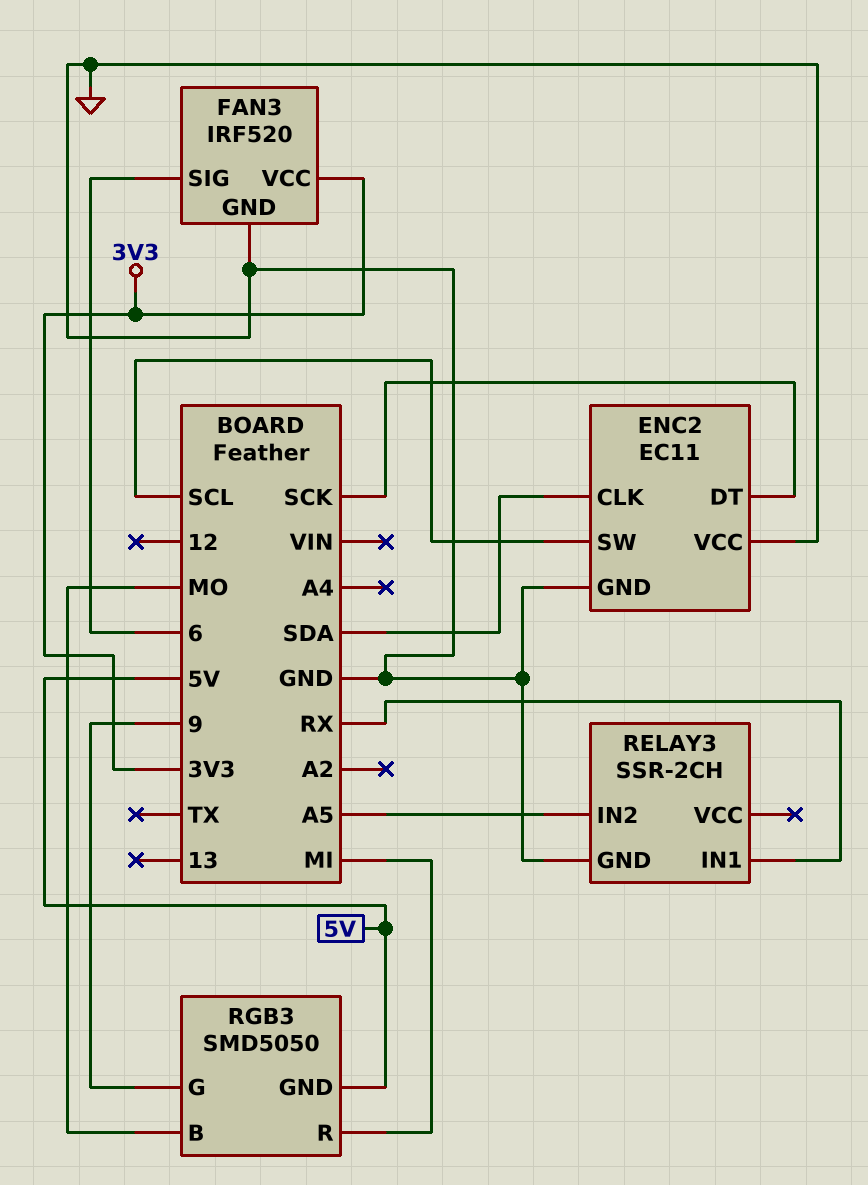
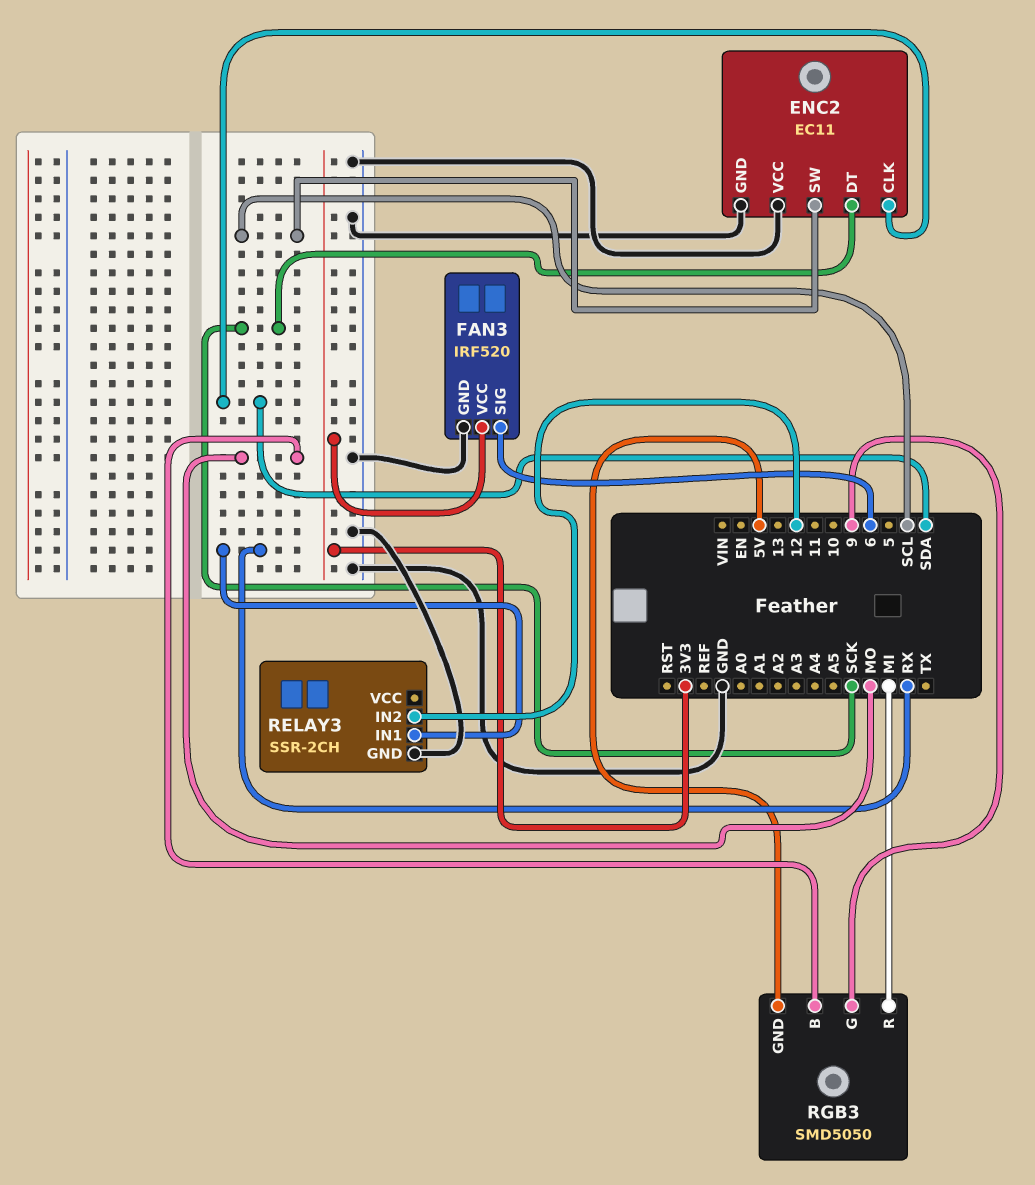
RELAY3 pin IN2: A5 -> 12

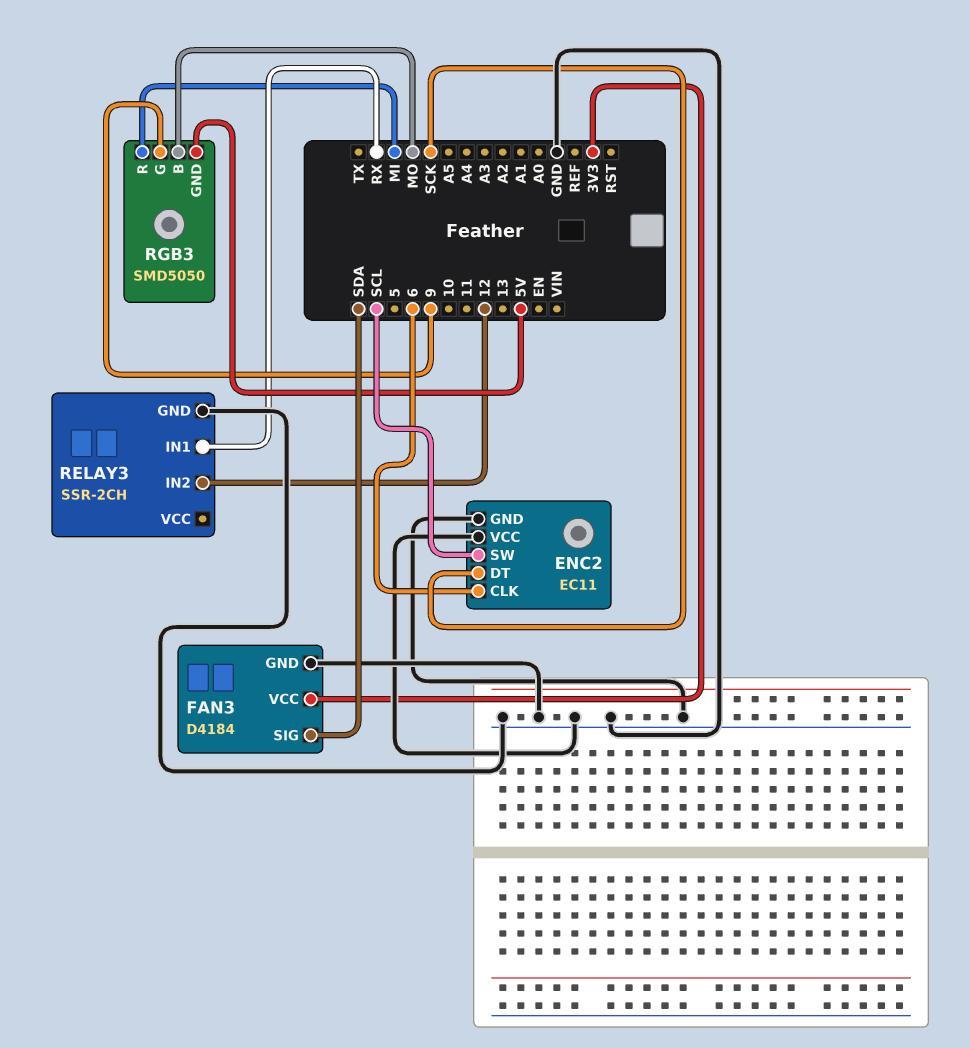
ENC2 pin CLK: SDA -> 6
FAN3: IRF520 -> D4184
FAN3 pin SIG: 6 -> SDA

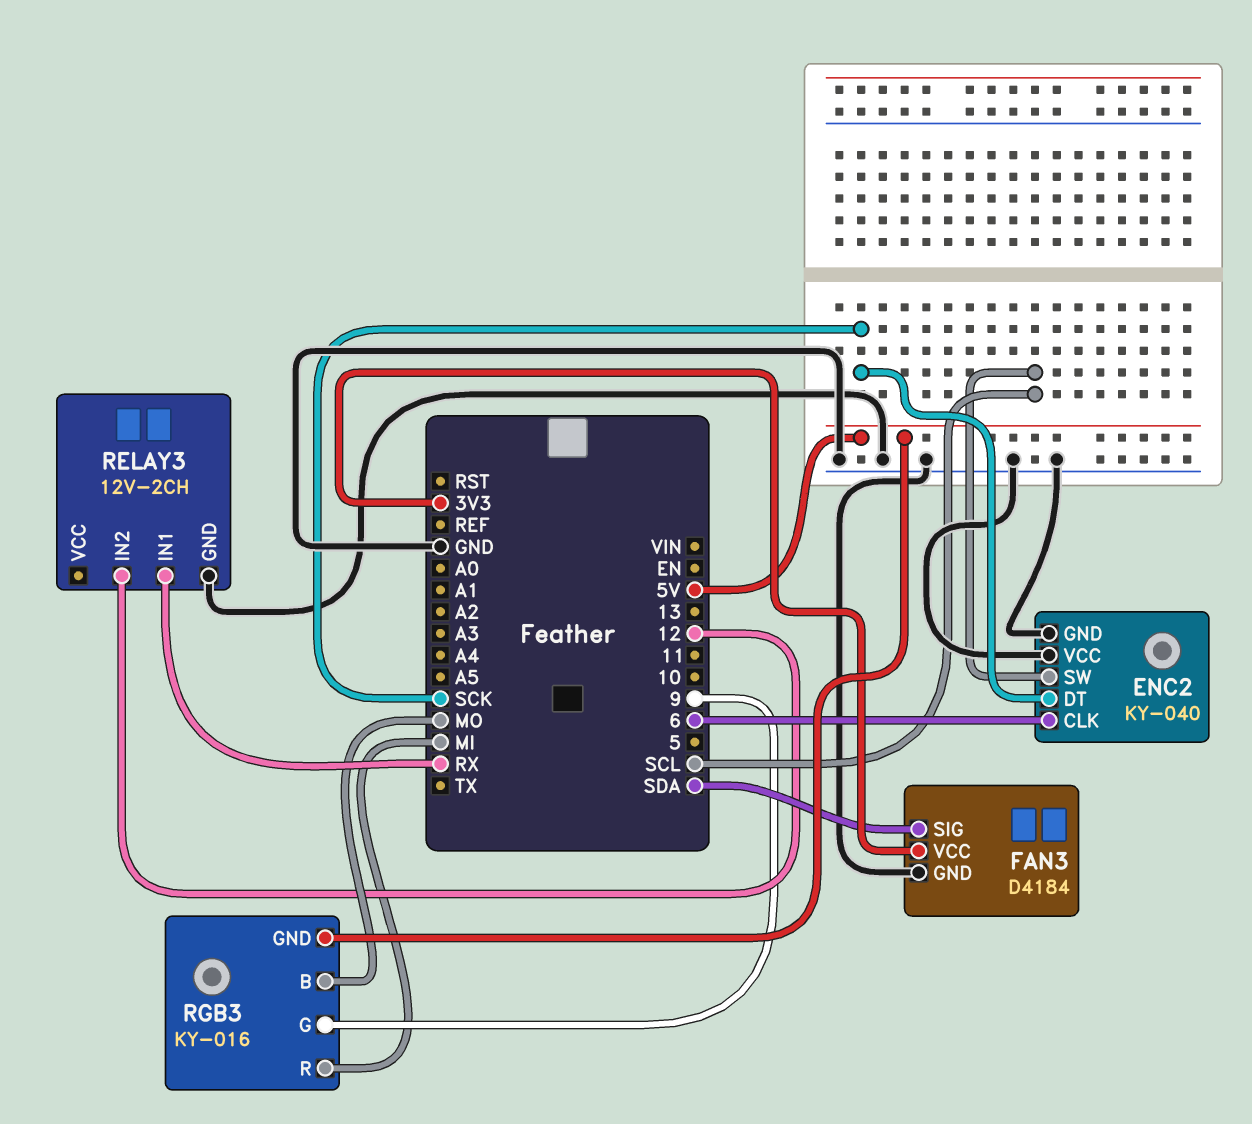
ENC2: EC11 -> KY-040
RELAY3: SSR-2CH -> 12V-2CH
RGB3: SMD5050 -> KY-016

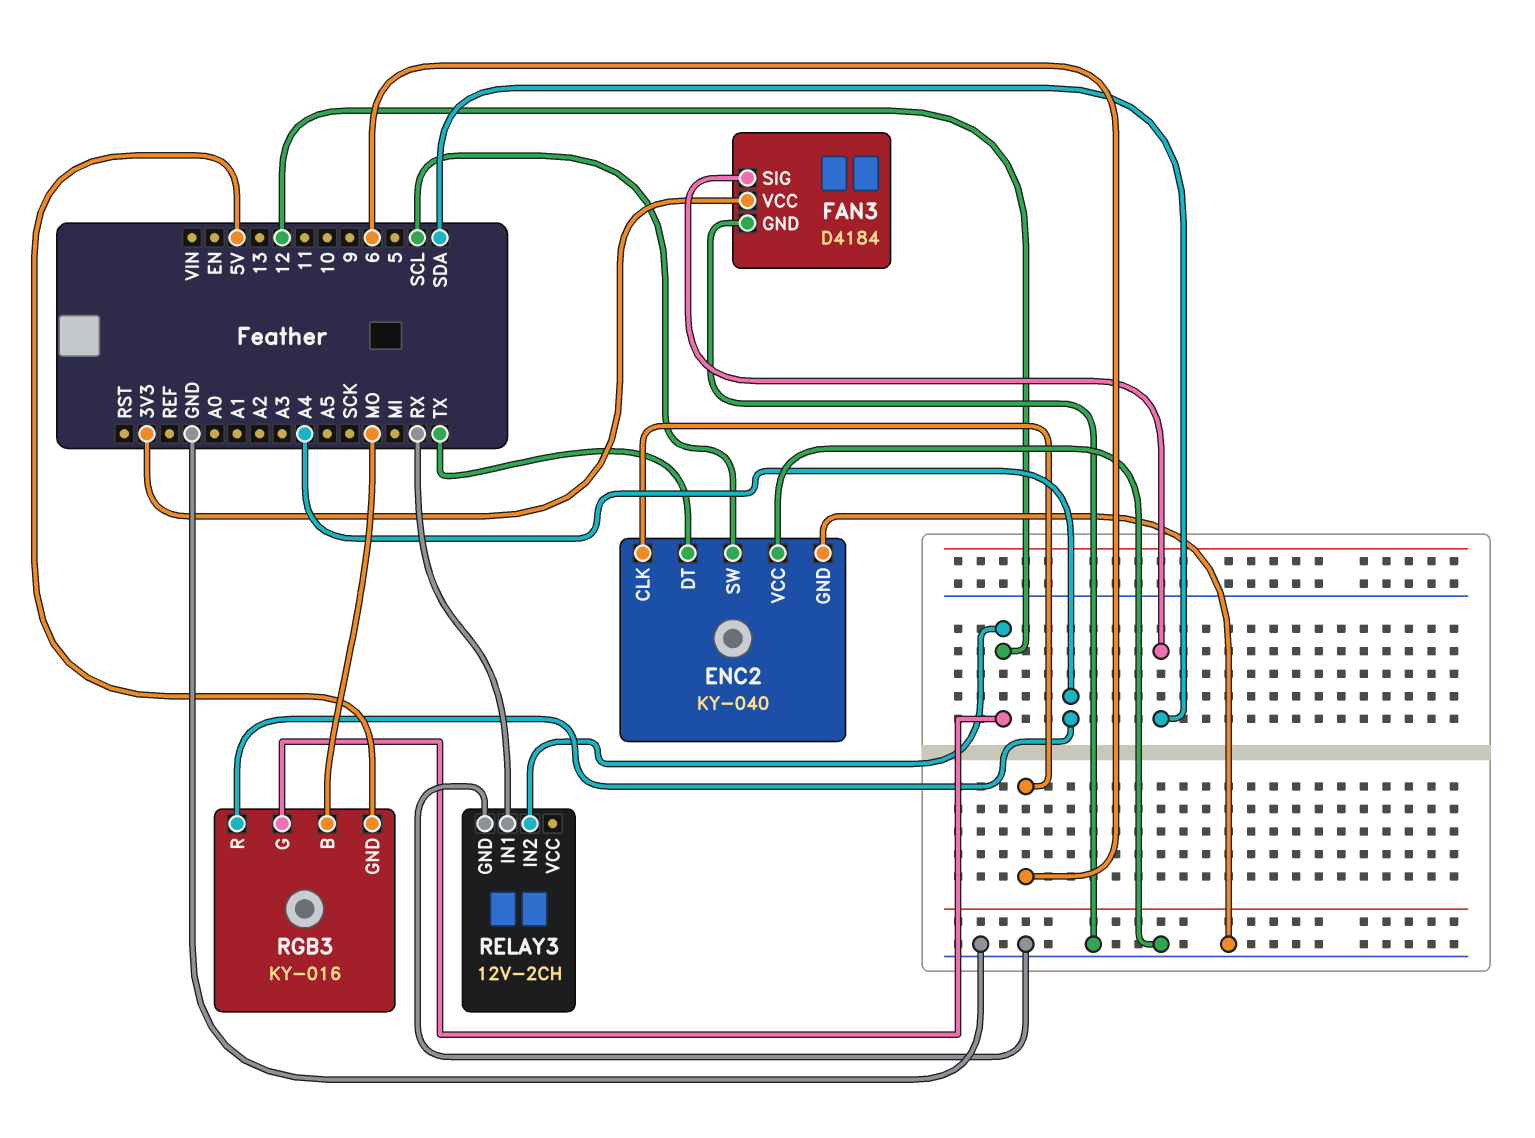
ENC2 pin DT: SCK -> TX
RGB3 pin G: 9 -> 12
RGB3 pin R: MI -> A4

